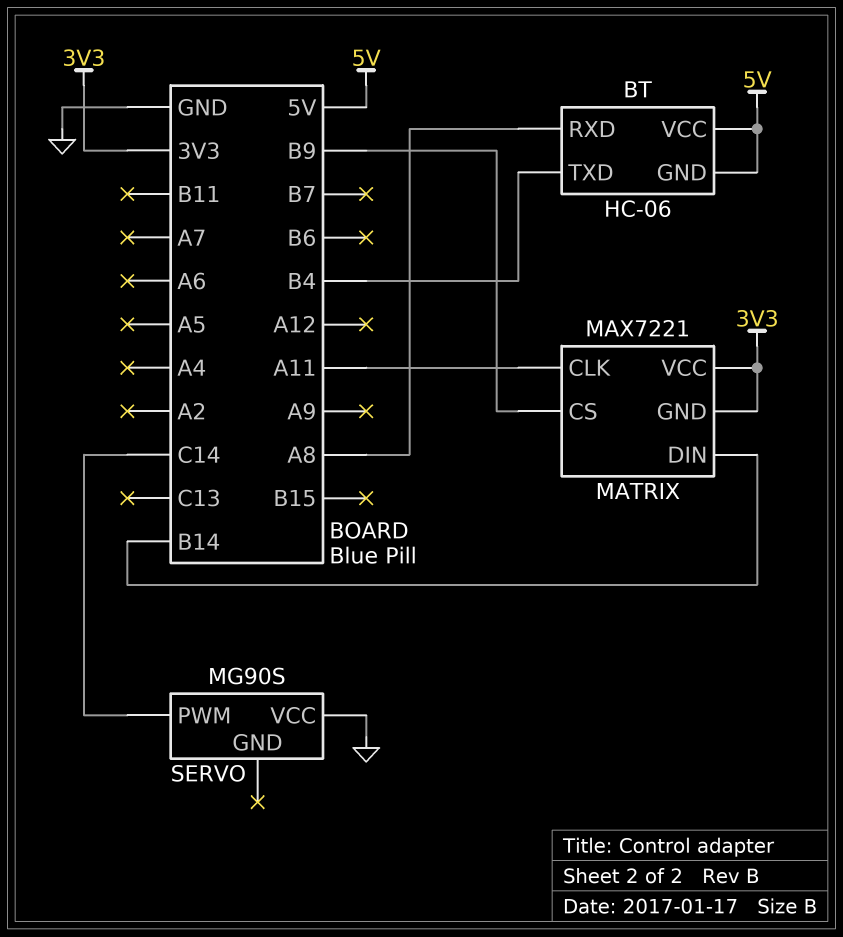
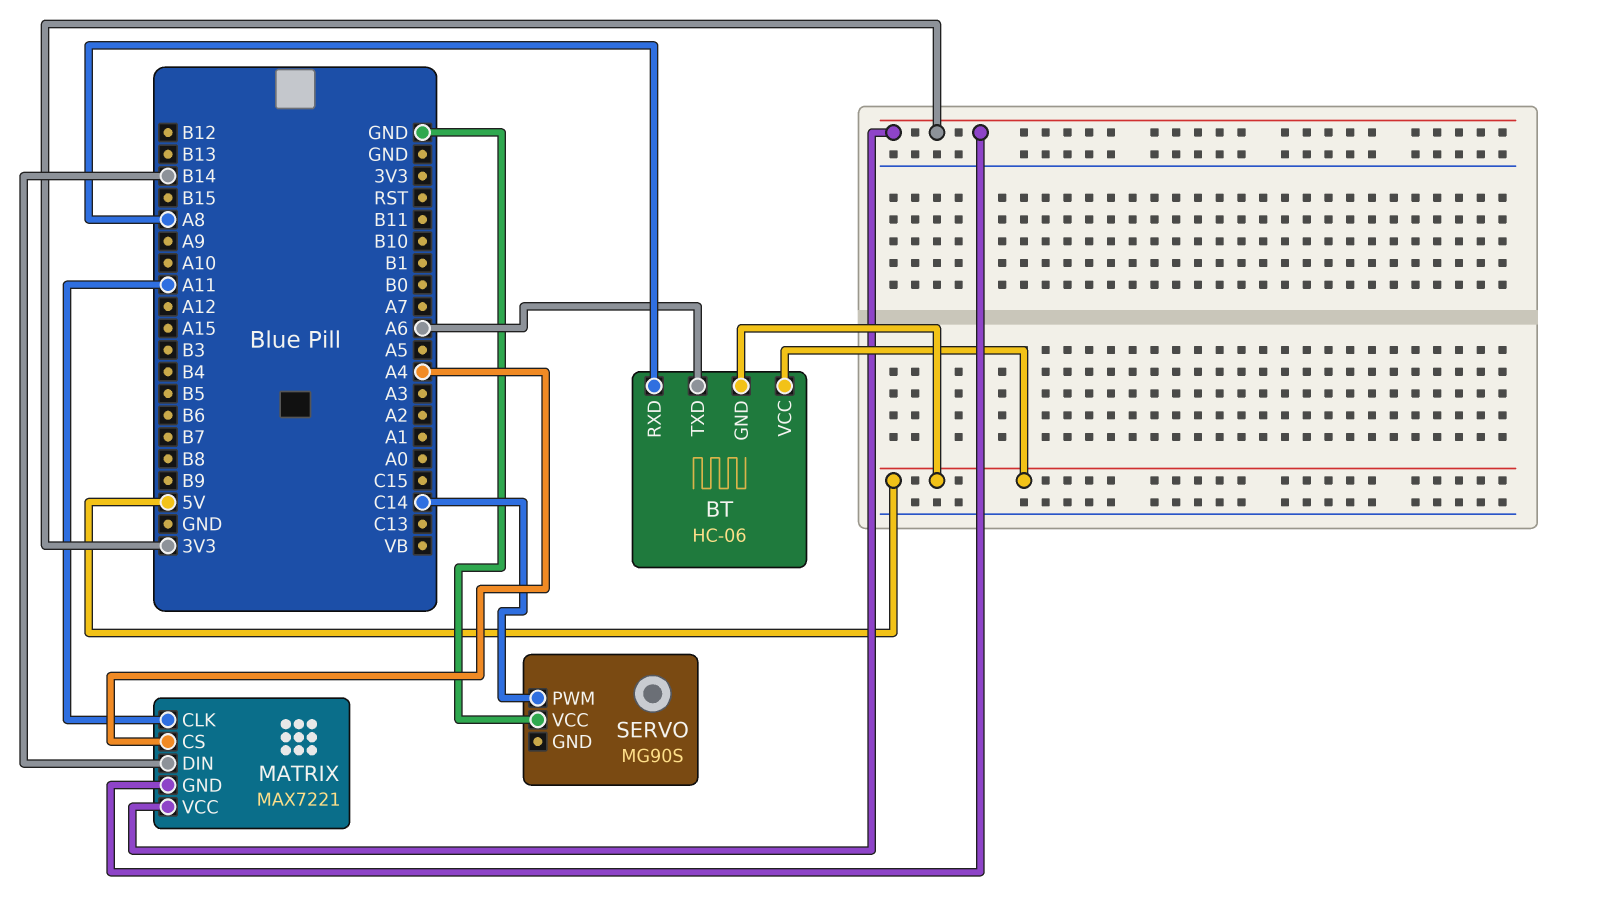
BT pin TXD: B4 -> A6
MATRIX pin CS: B9 -> A4

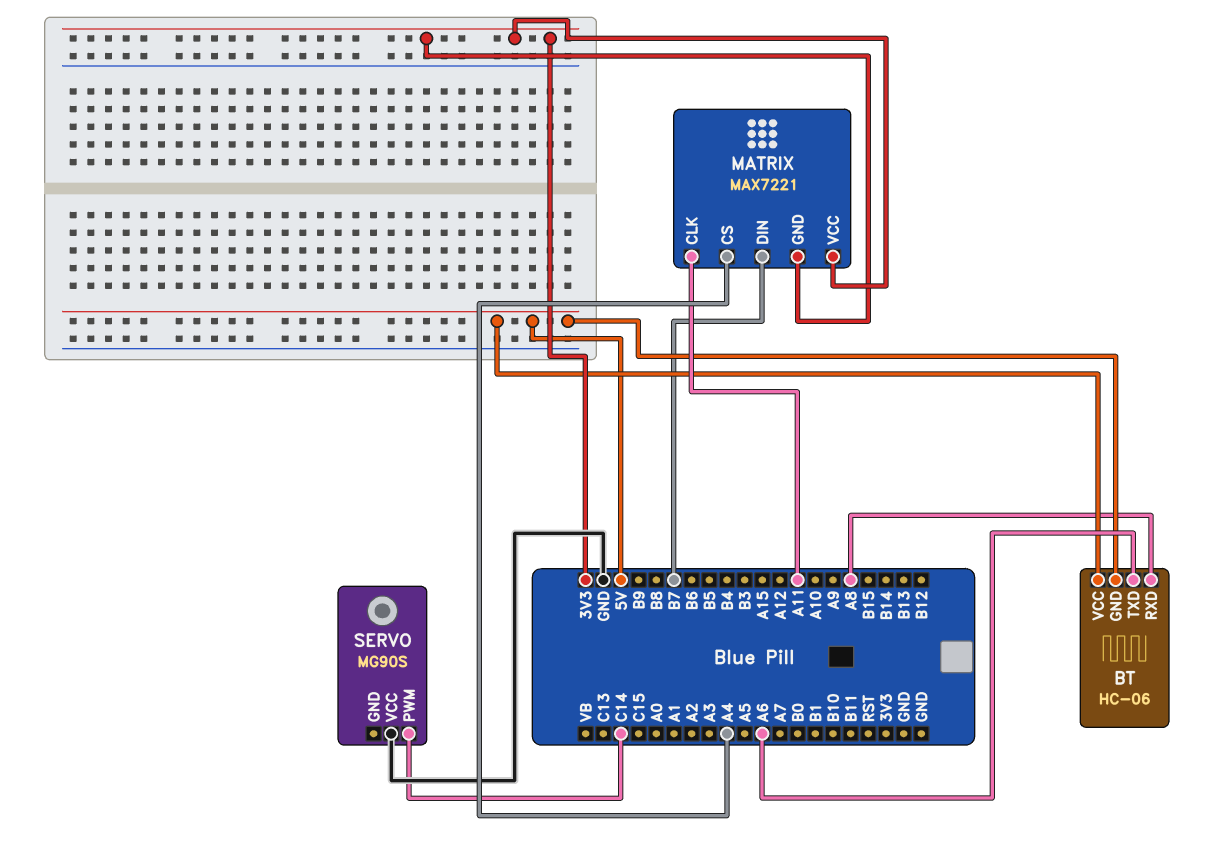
MATRIX pin DIN: B14 -> B7

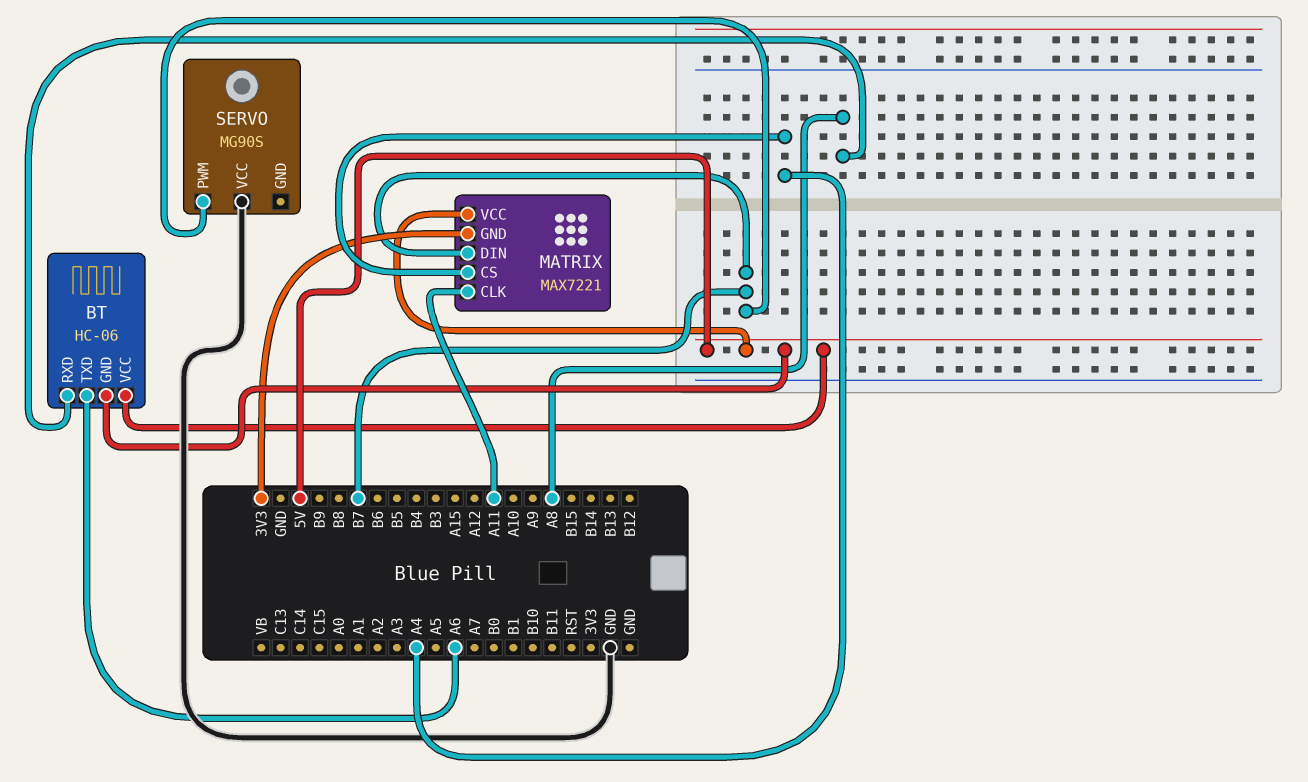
MATRIX pin VCC: 3V3 -> 5V
SERVO pin PWM: C14 -> B7

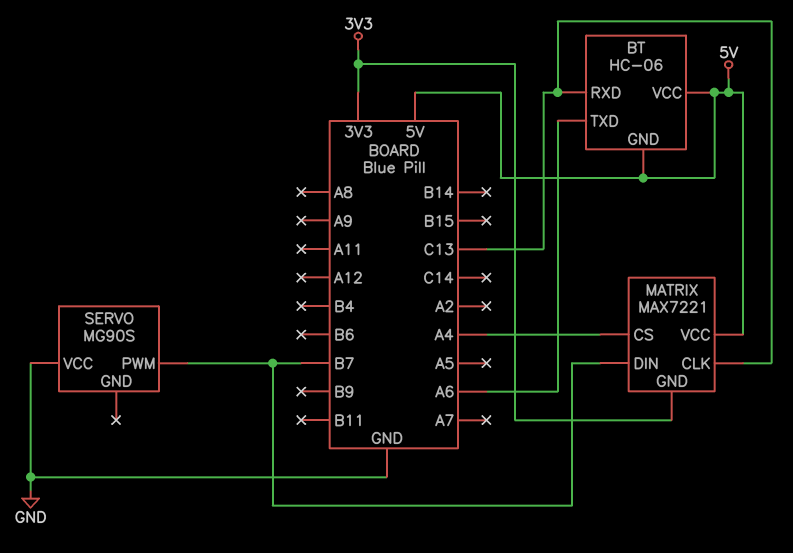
BT pin RXD: A8 -> C13
MATRIX pin CLK: A11 -> C13

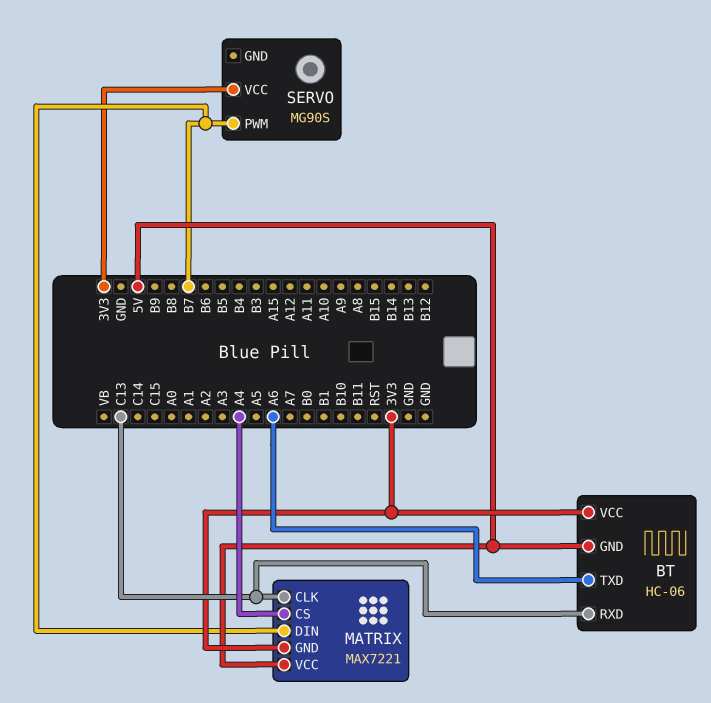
BT pin VCC: 5V -> 3V3
SERVO pin VCC: GND -> 3V3

